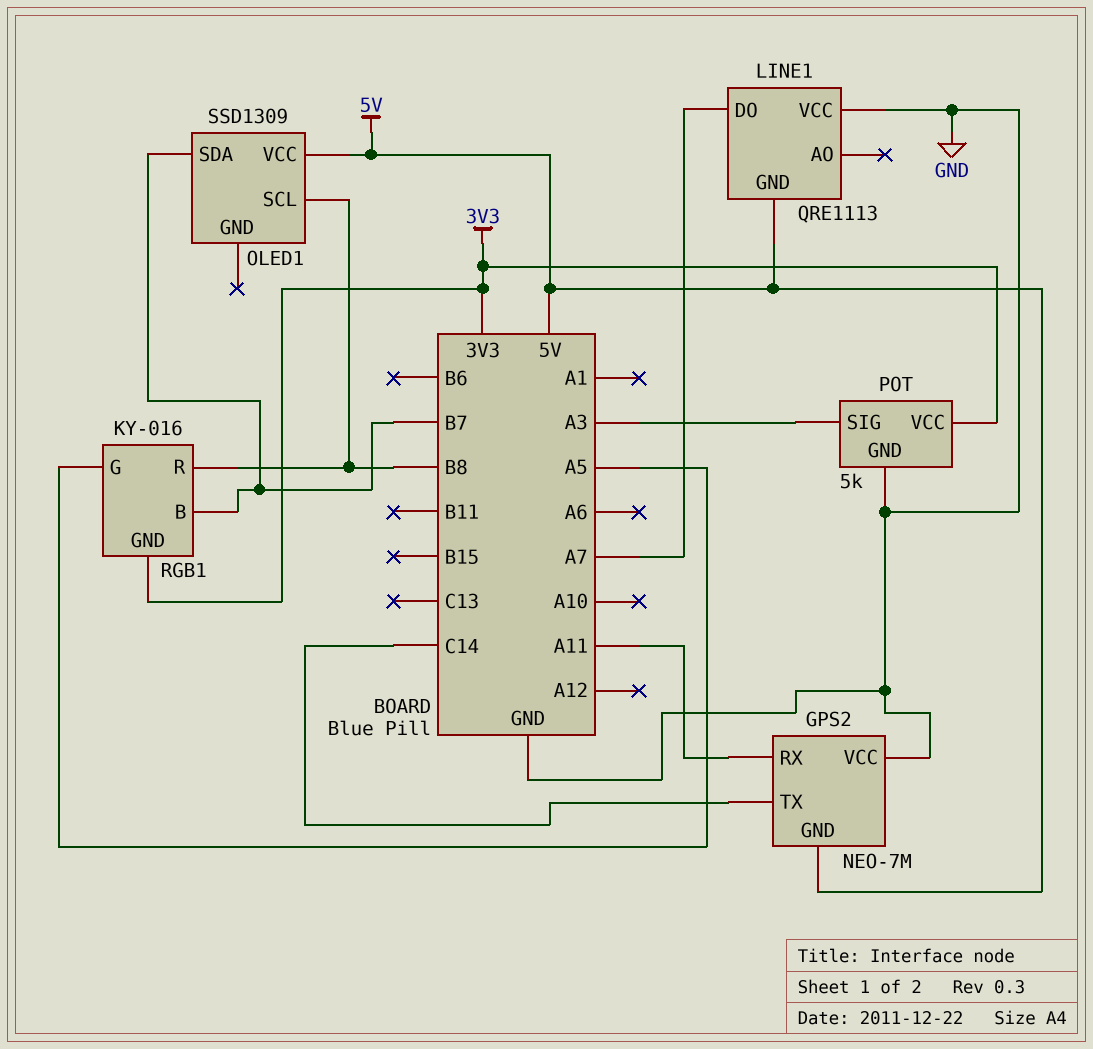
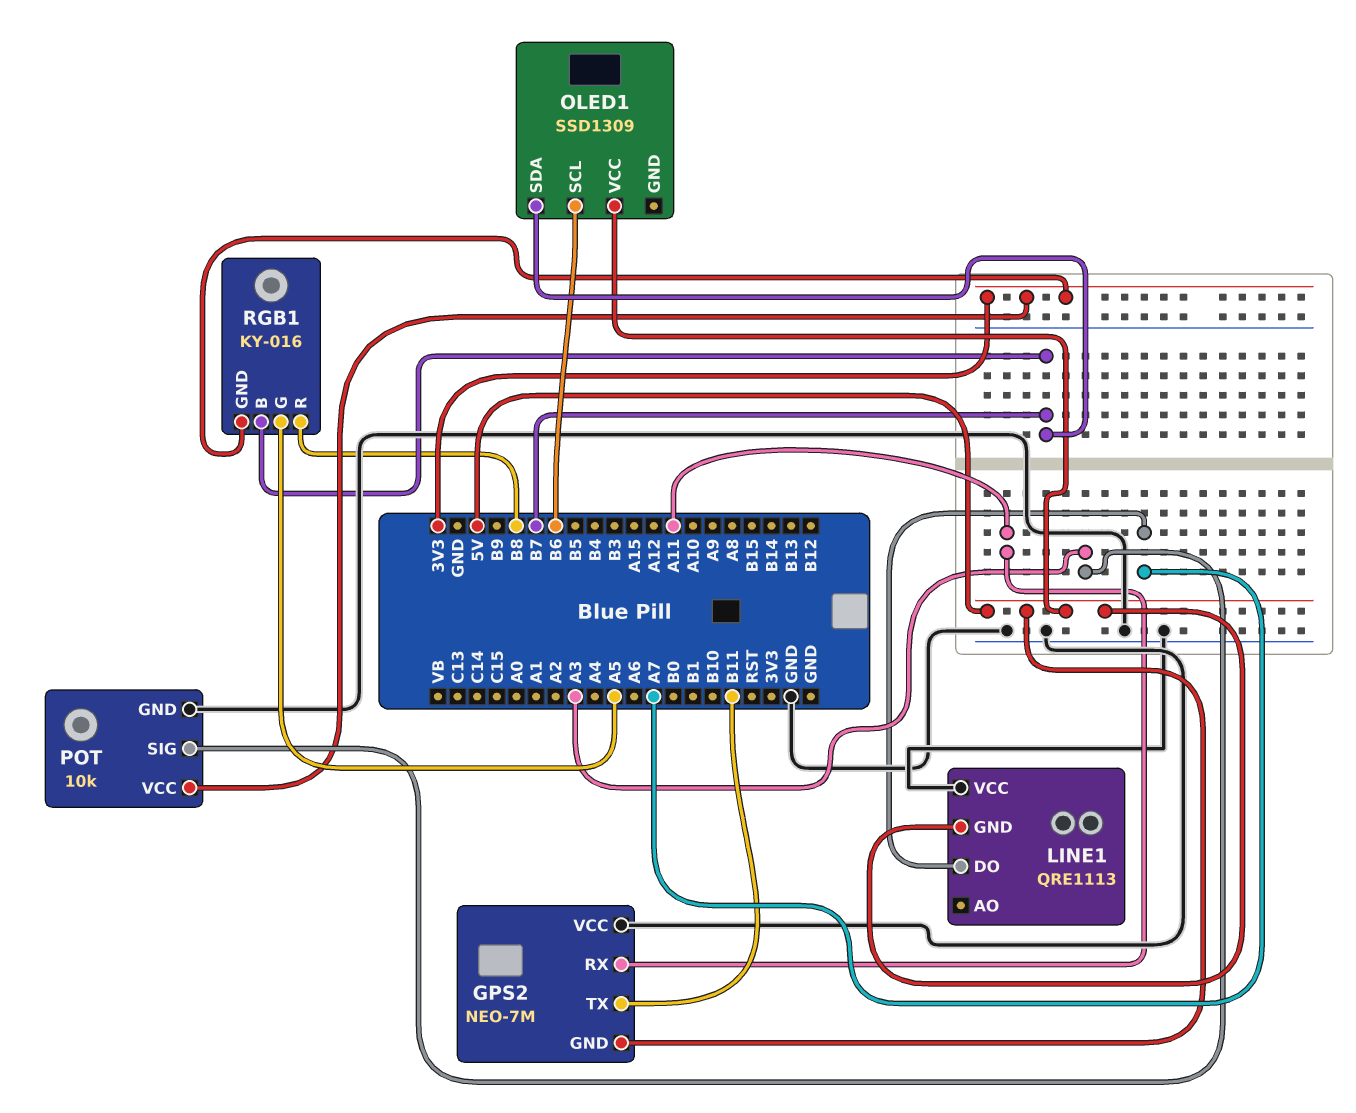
GPS2 pin TX: C14 -> B11
OLED1 pin SCL: B8 -> B6
POT: 5k -> 10k

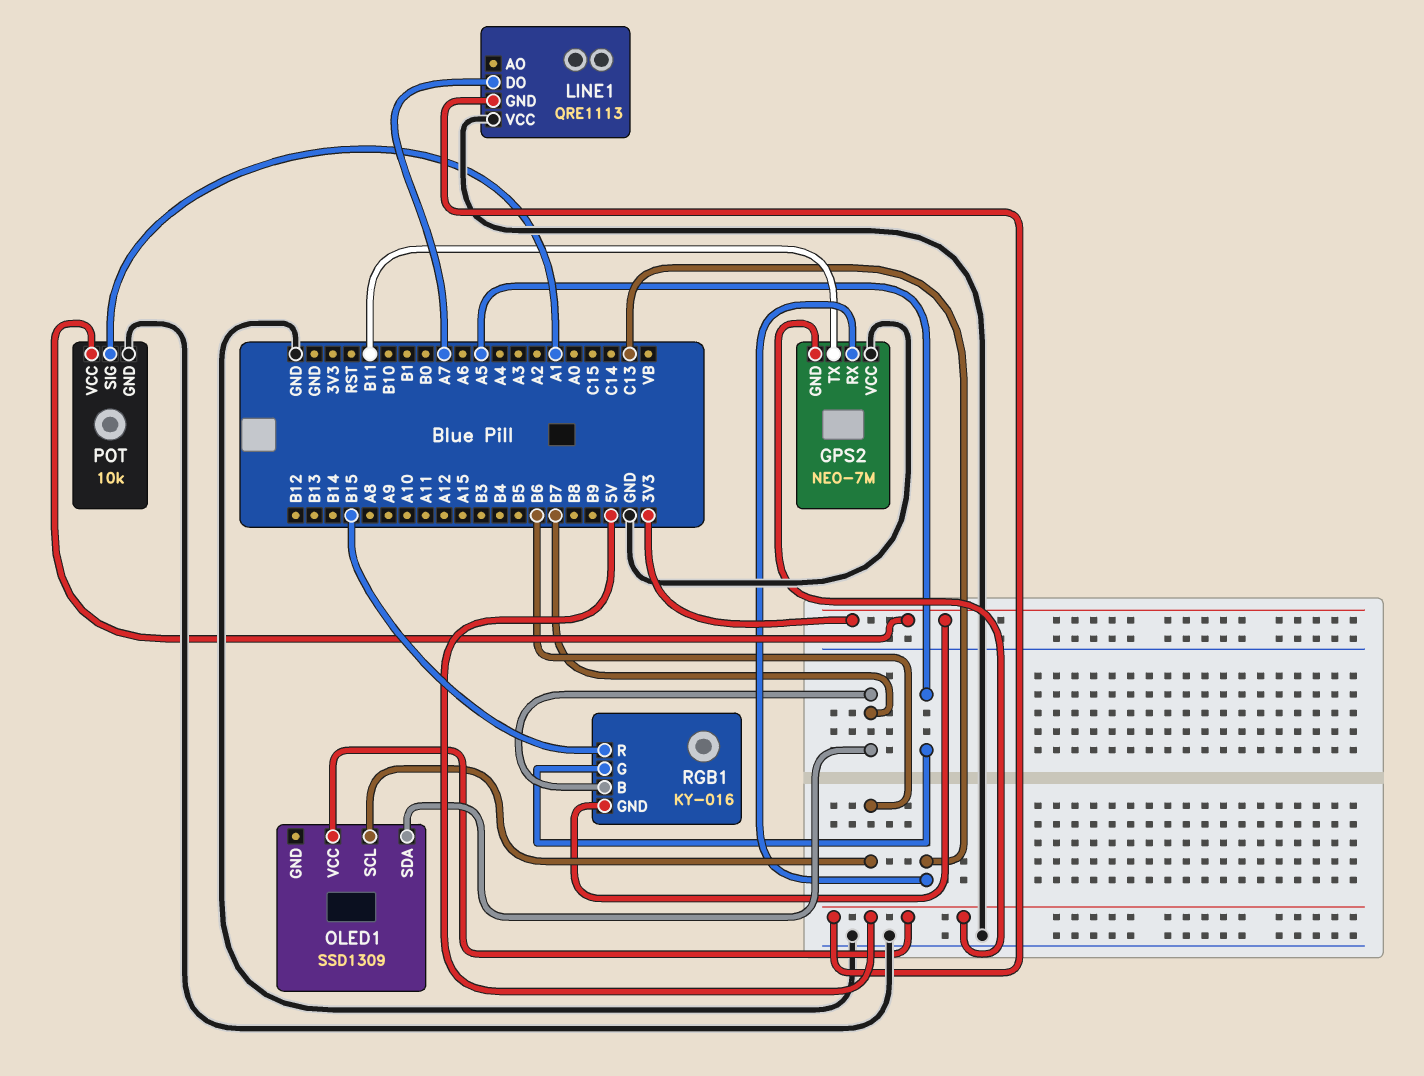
GPS2 pin RX: A11 -> C13
POT pin SIG: A3 -> A1
RGB1 pin R: B8 -> B15

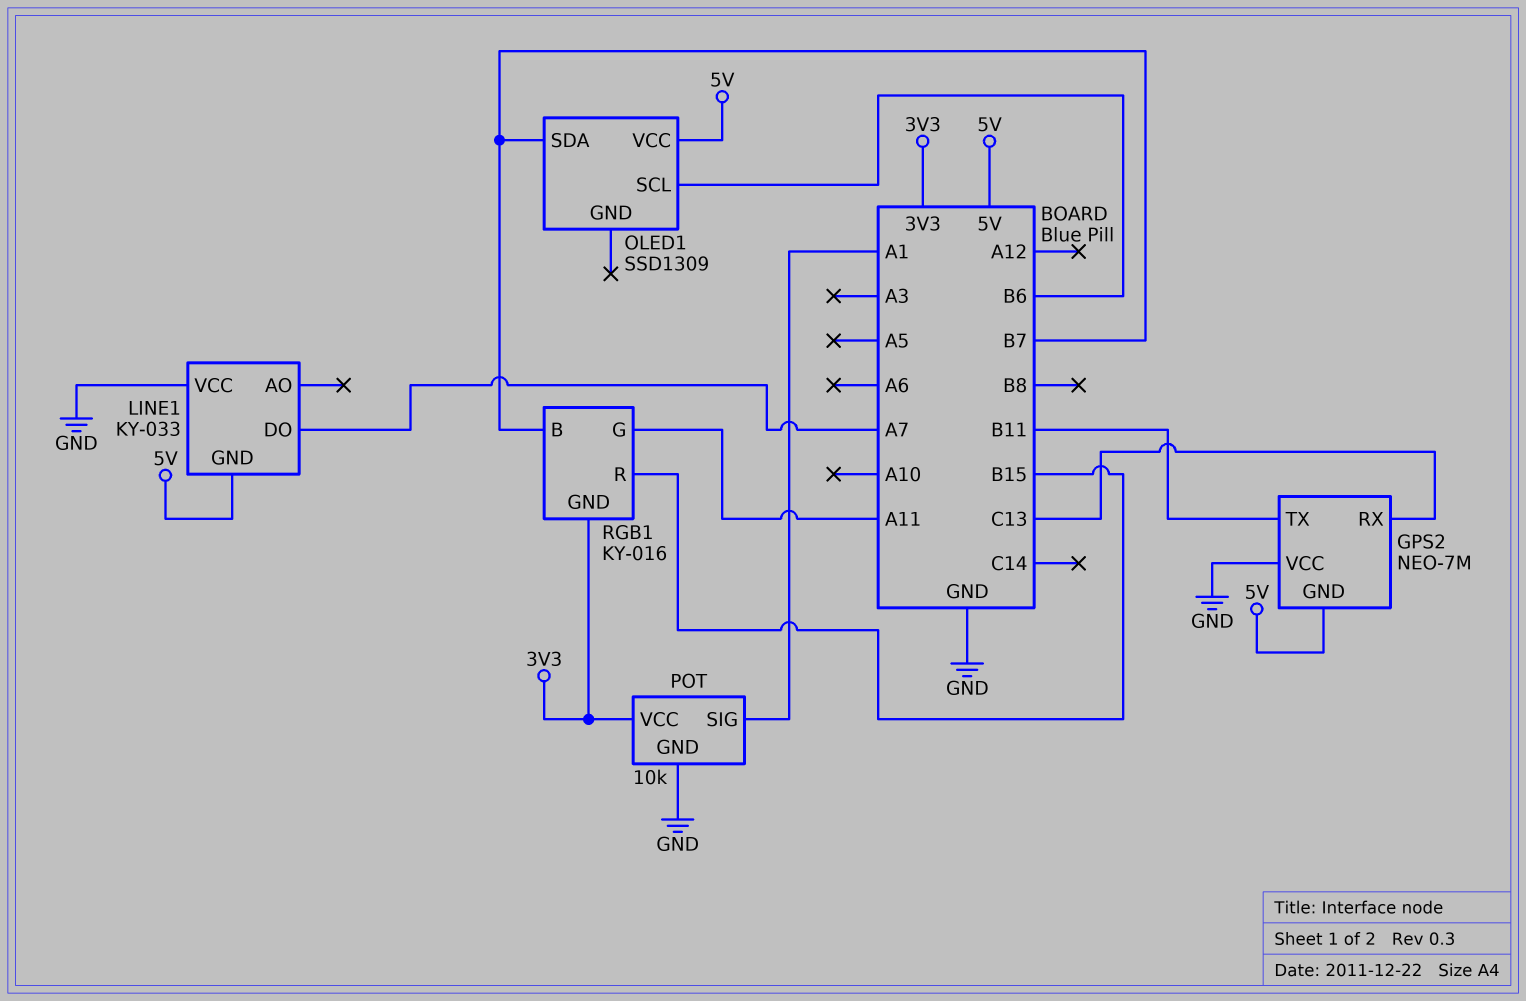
LINE1: QRE1113 -> KY-033
RGB1 pin G: A5 -> A11

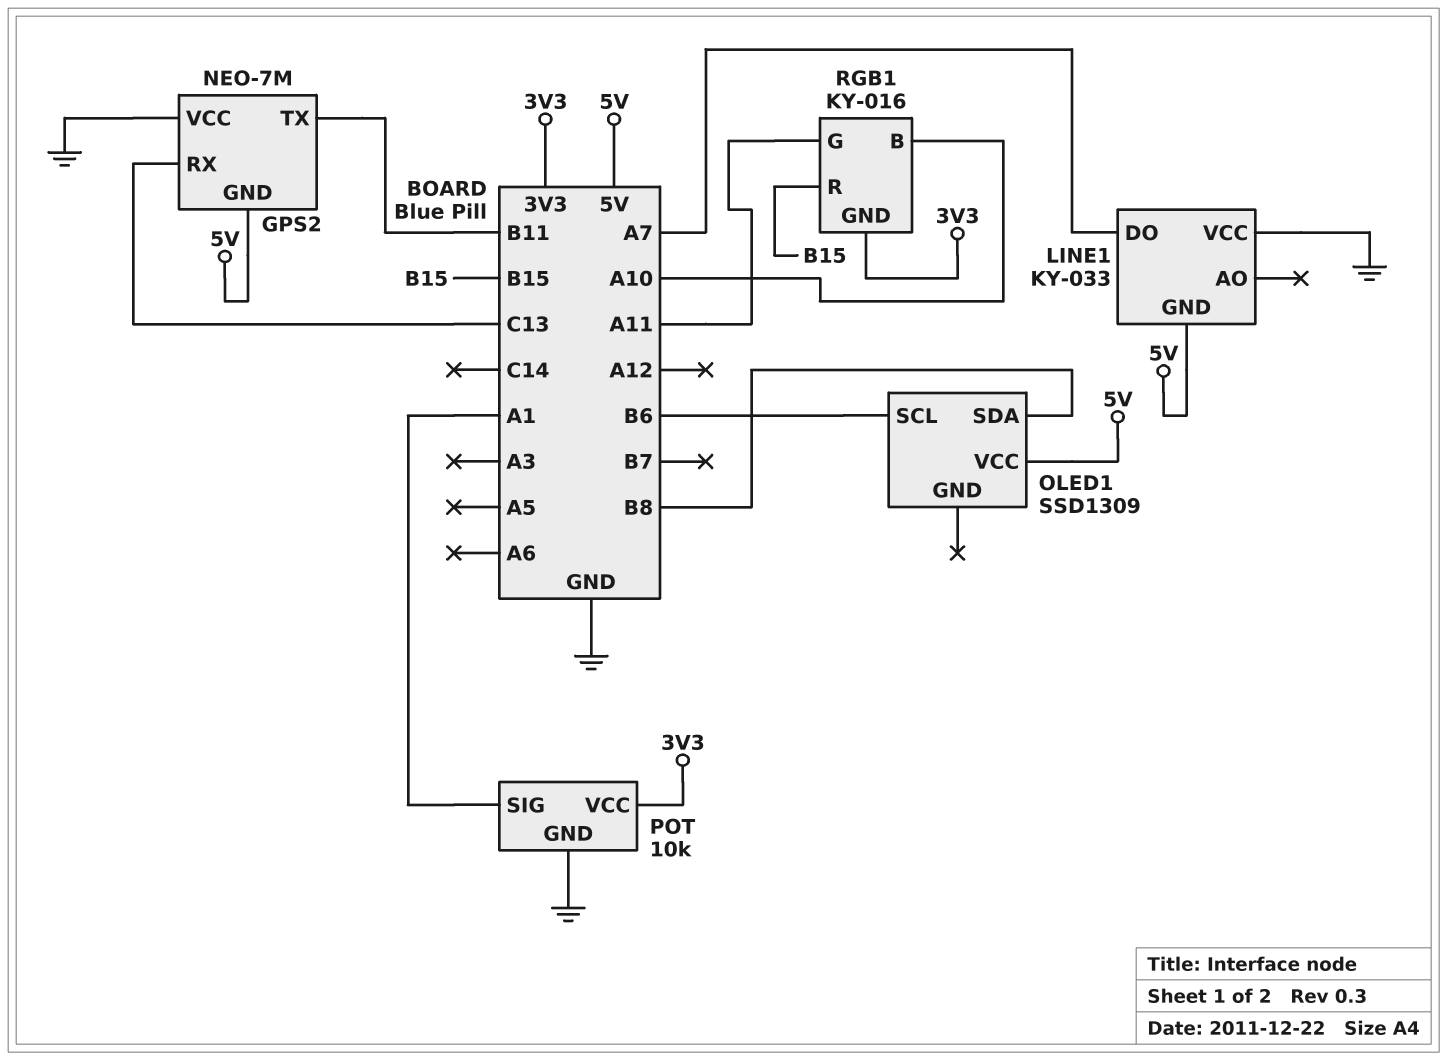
OLED1 pin SDA: B7 -> B8
RGB1 pin B: B7 -> A10

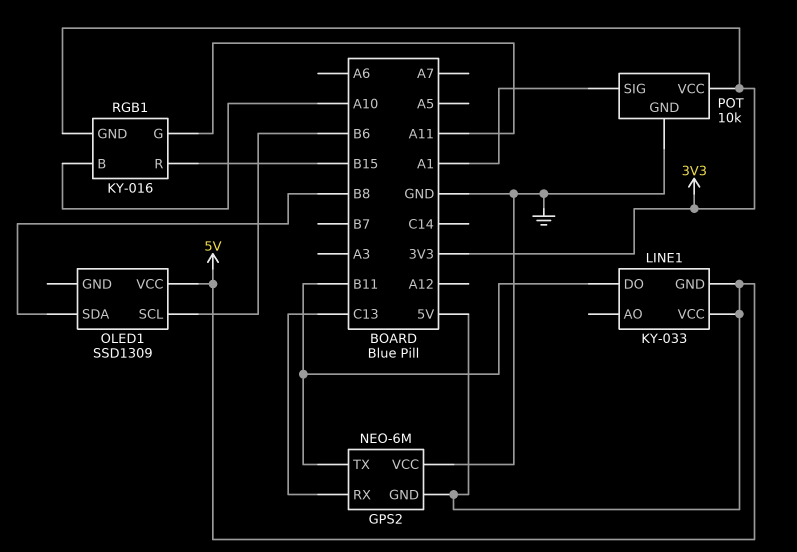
GPS2: NEO-7M -> NEO-6M
LINE1 pin DO: A7 -> B11
LINE1 pin VCC: GND -> 5V

